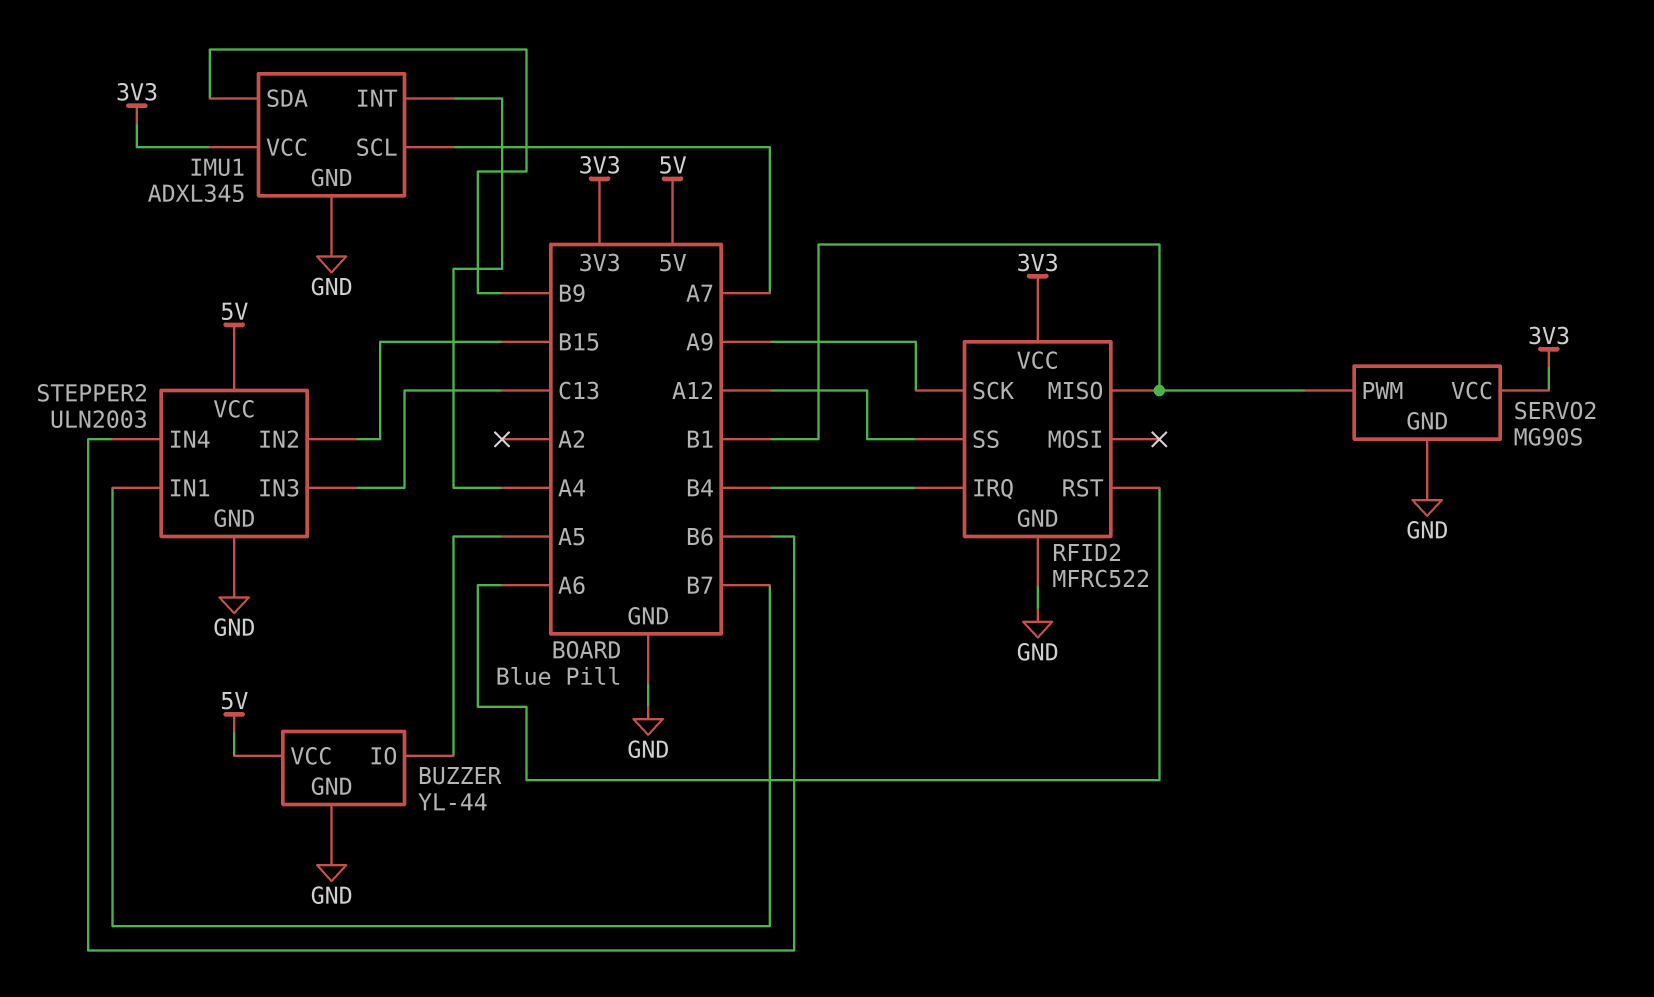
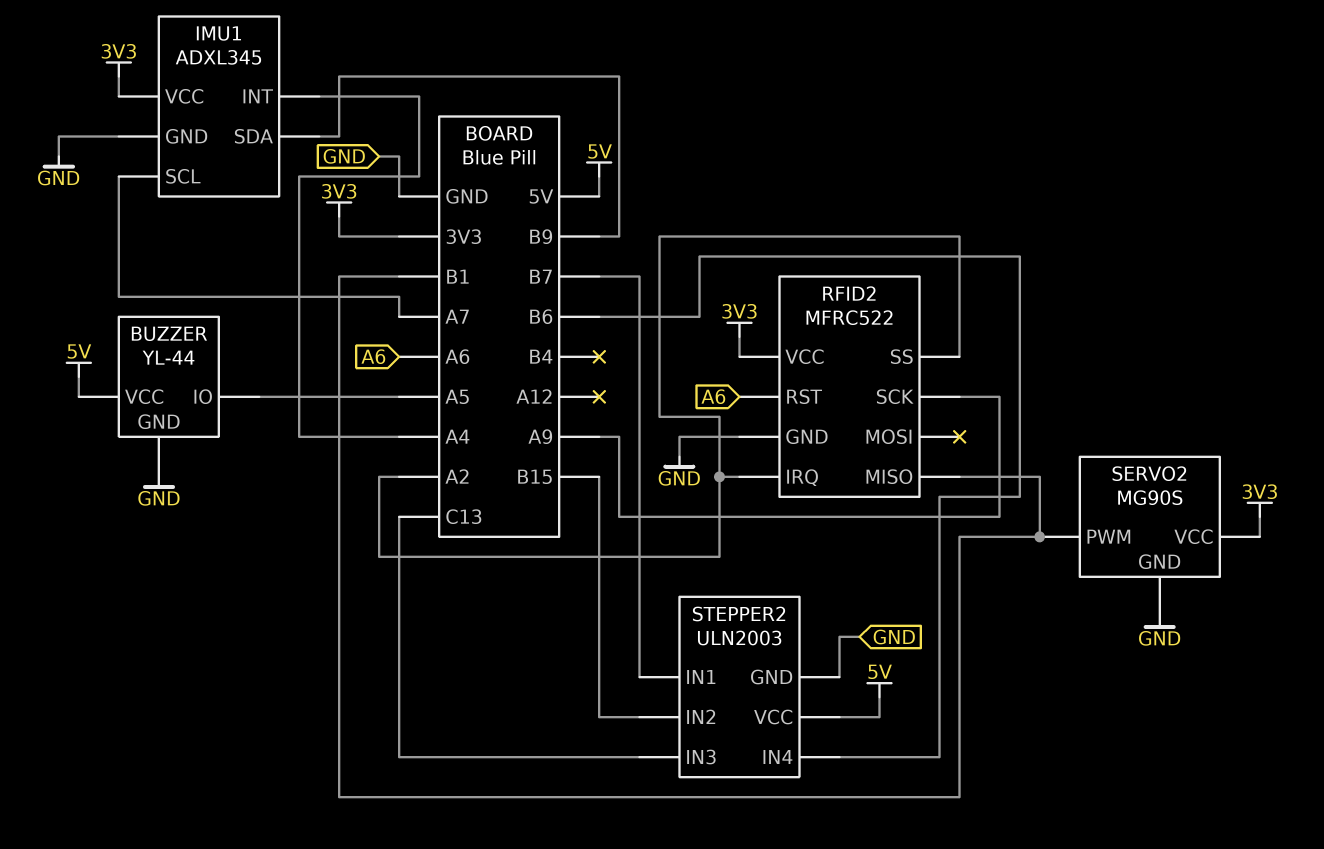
RFID2 pin IRQ: B4 -> A2
RFID2 pin SS: A12 -> A2

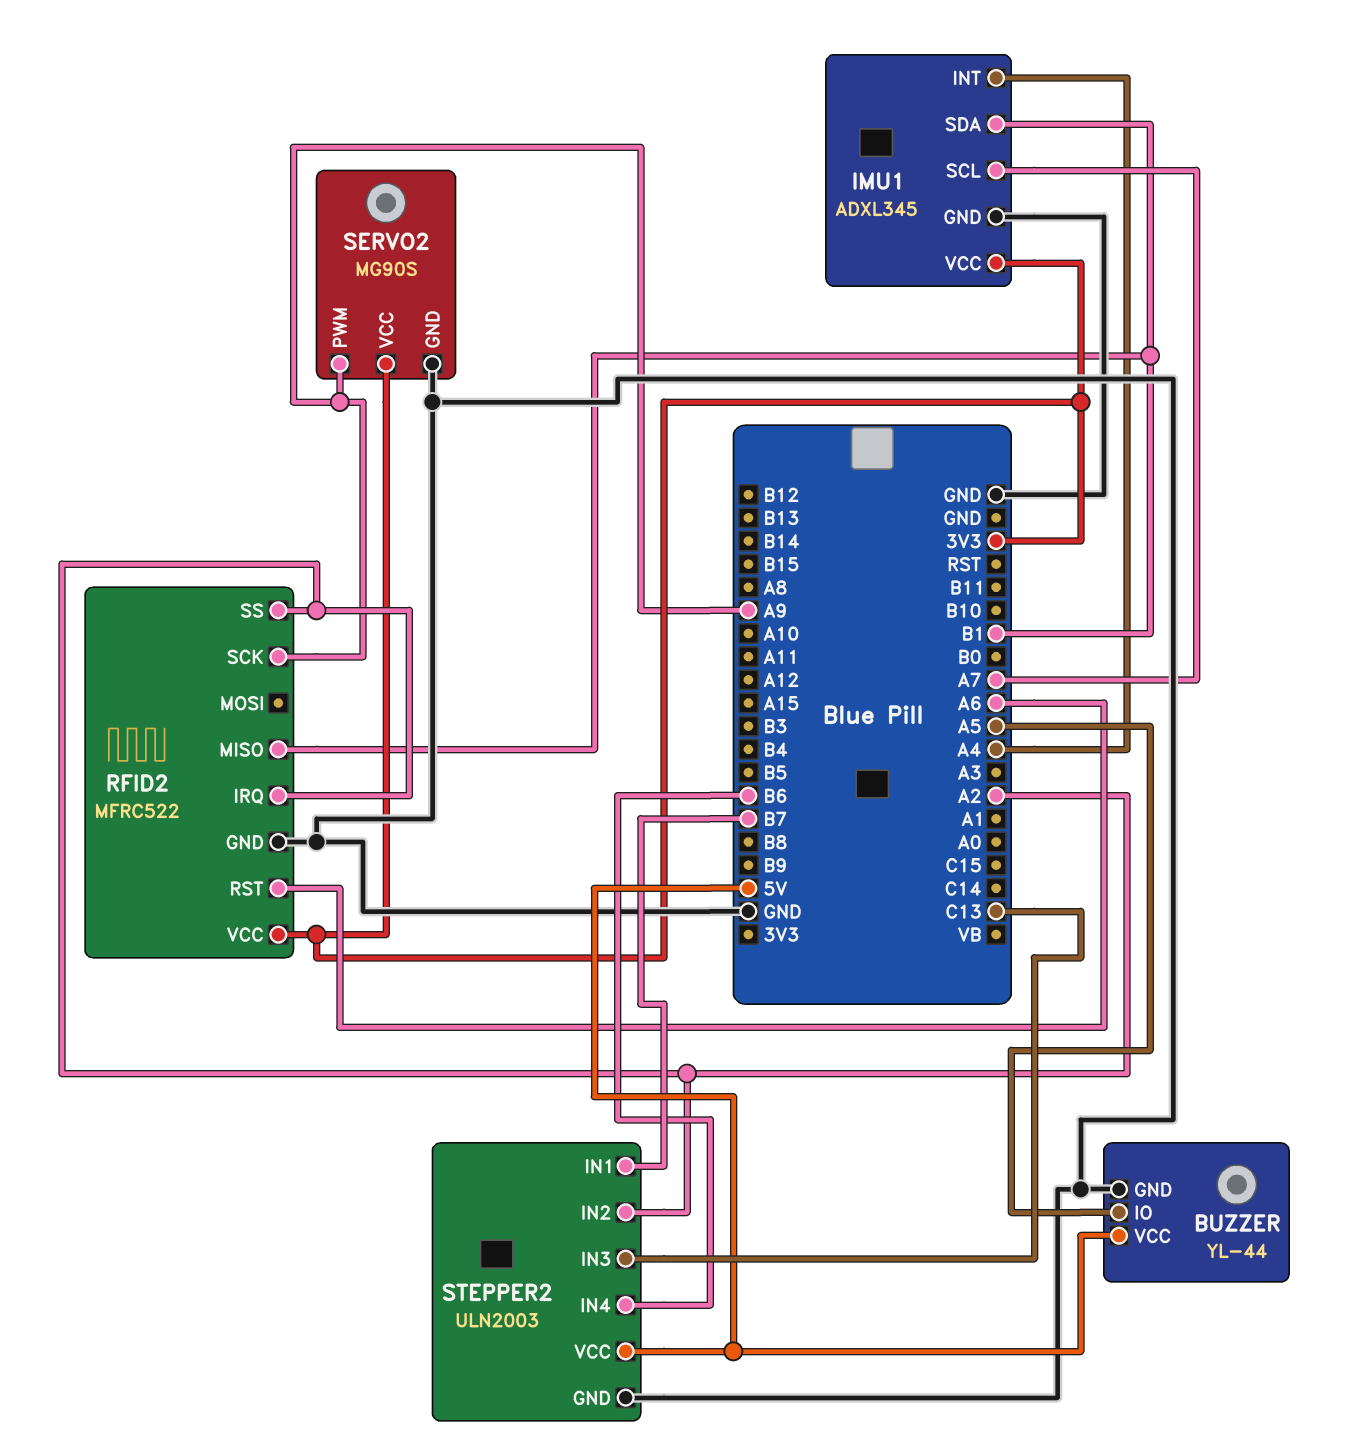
IMU1 pin SDA: B9 -> B1
SERVO2 pin PWM: B1 -> A9
STEPPER2 pin IN2: B15 -> A2

